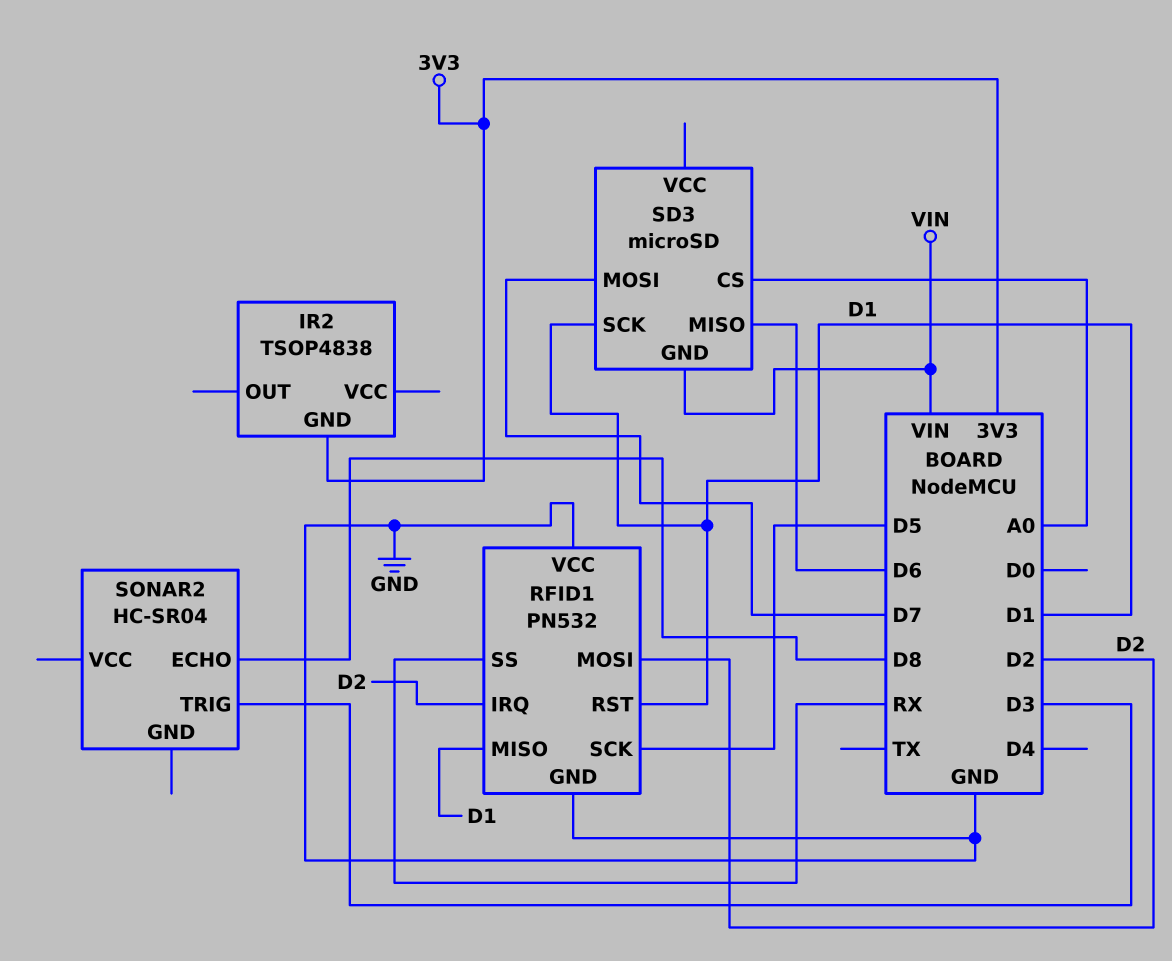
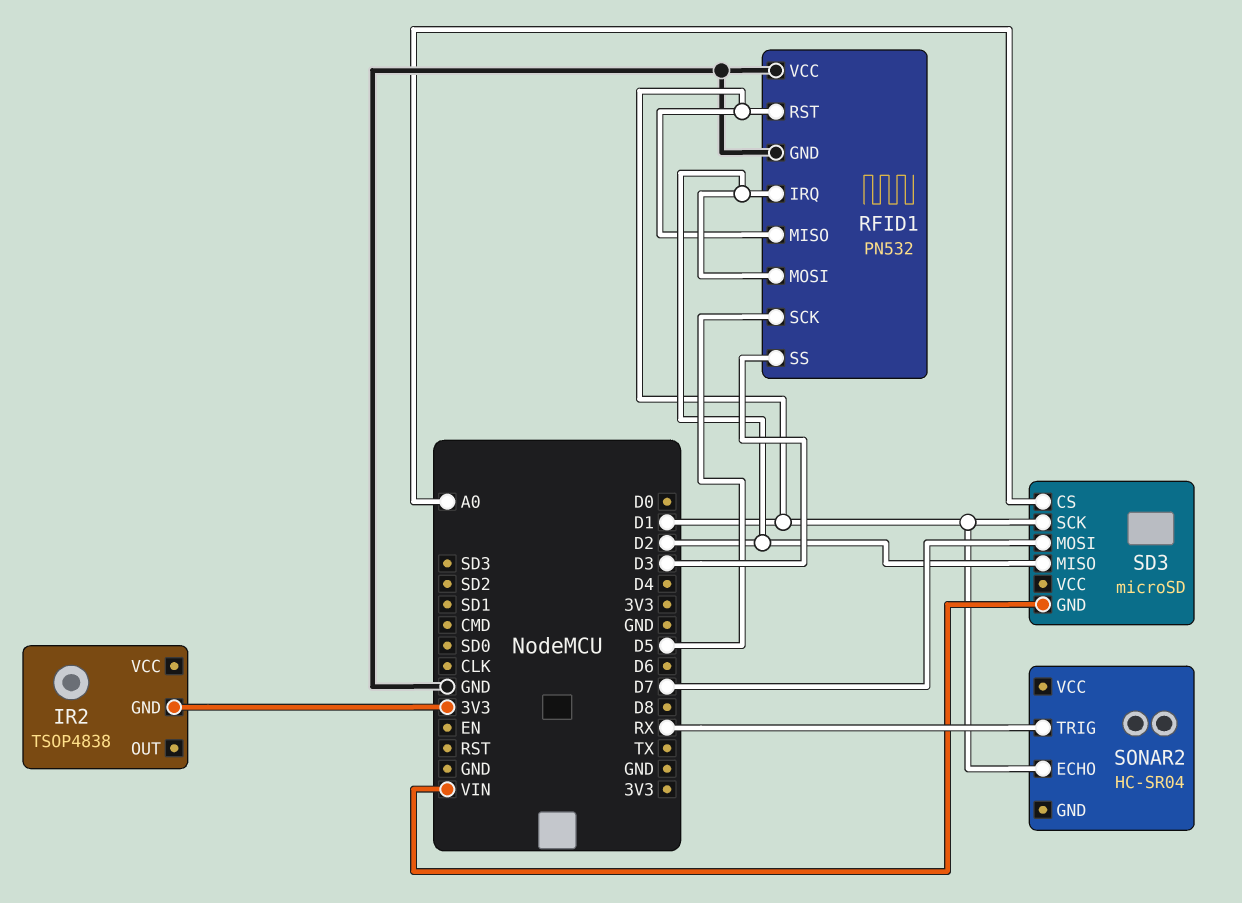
RFID1 pin SS: RX -> D3
SD3 pin MISO: D6 -> D2
SONAR2 pin ECHO: D8 -> D1
SONAR2 pin TRIG: D3 -> RX

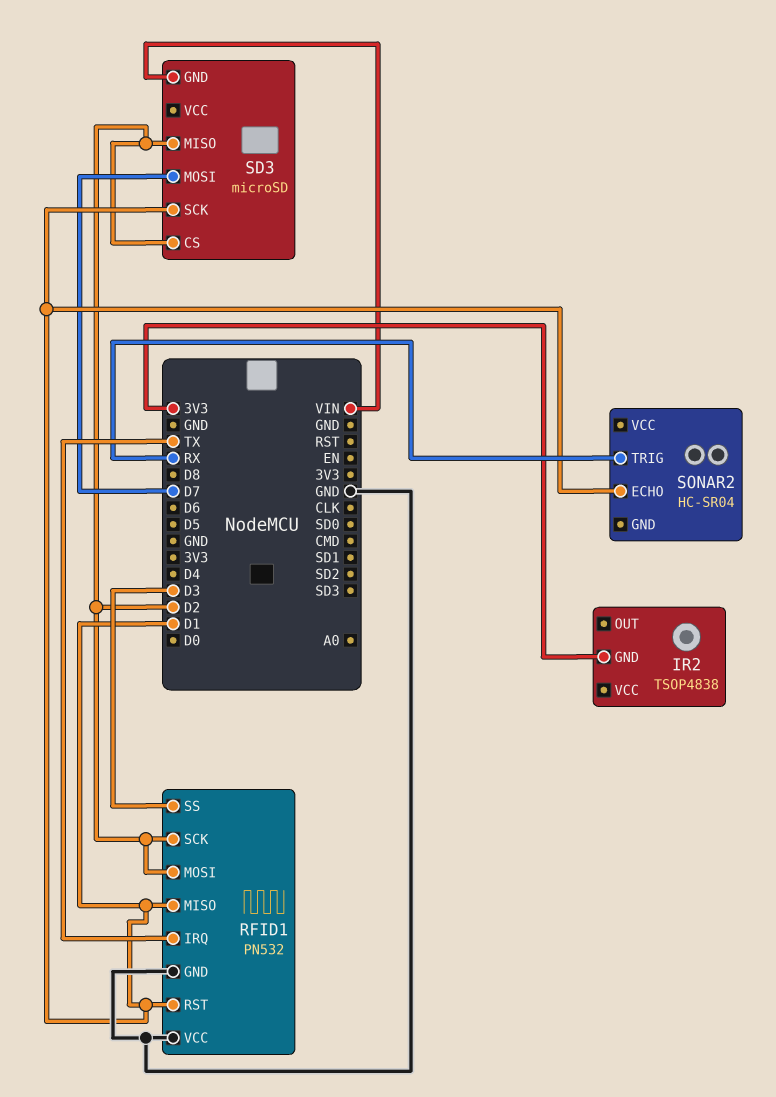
RFID1 pin IRQ: D2 -> TX
RFID1 pin SCK: D5 -> D2
SD3 pin CS: A0 -> D2

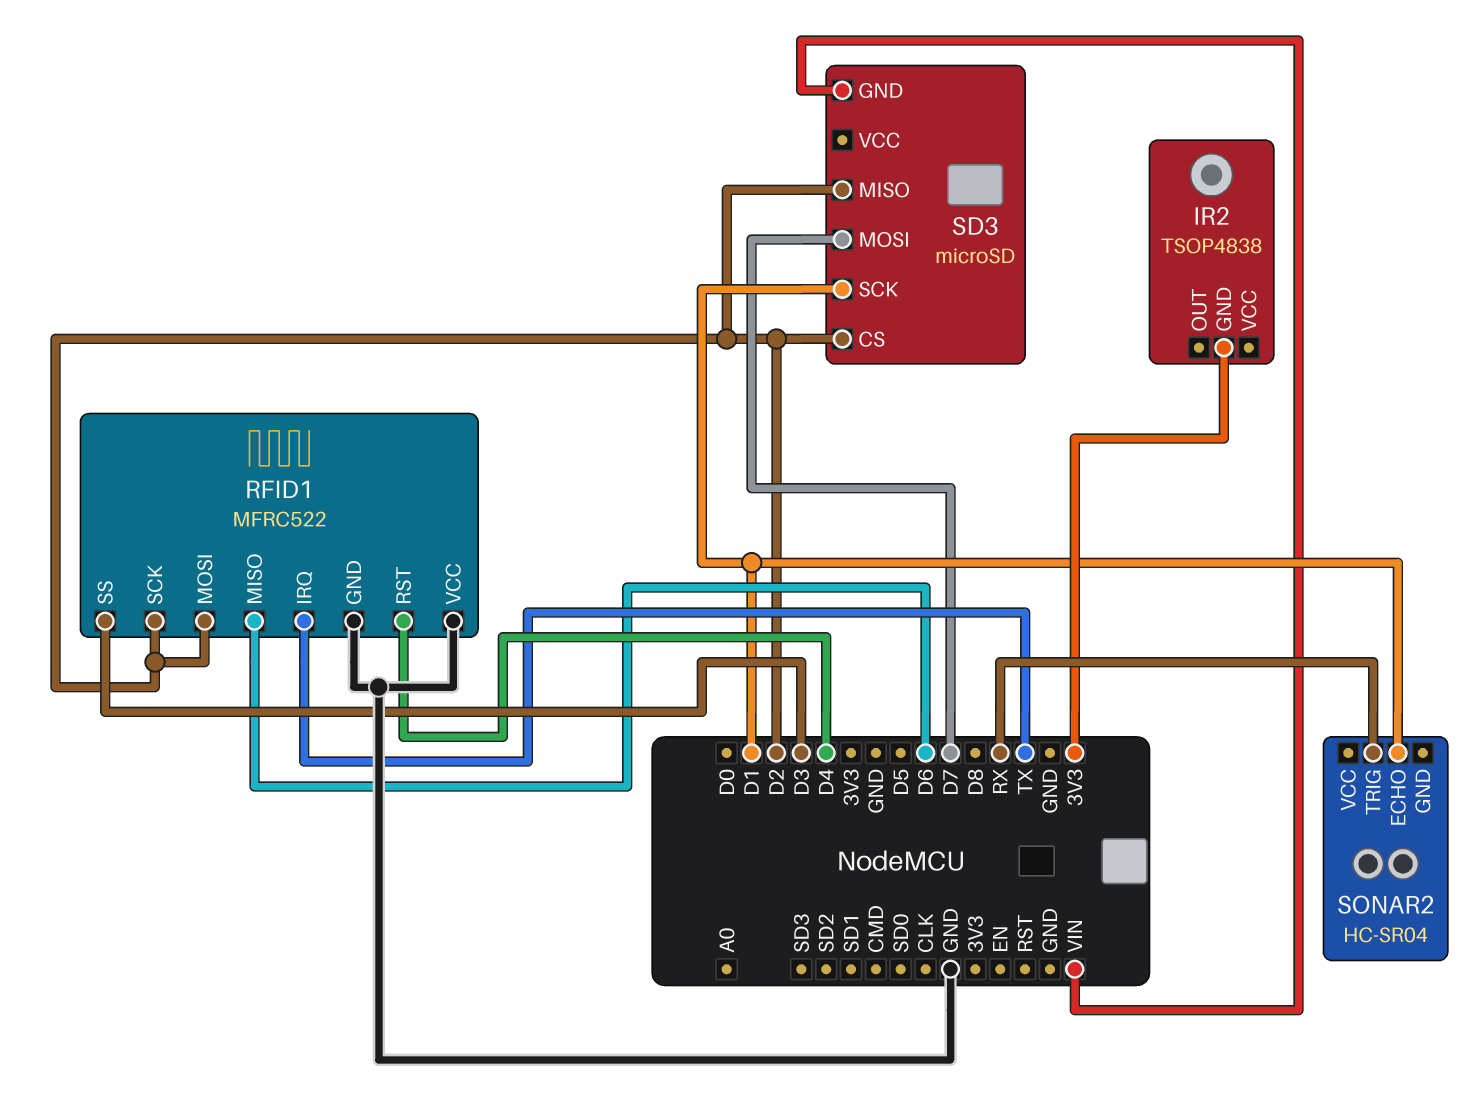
RFID1: PN532 -> MFRC522
RFID1 pin MISO: D1 -> D6
RFID1 pin RST: D1 -> D4

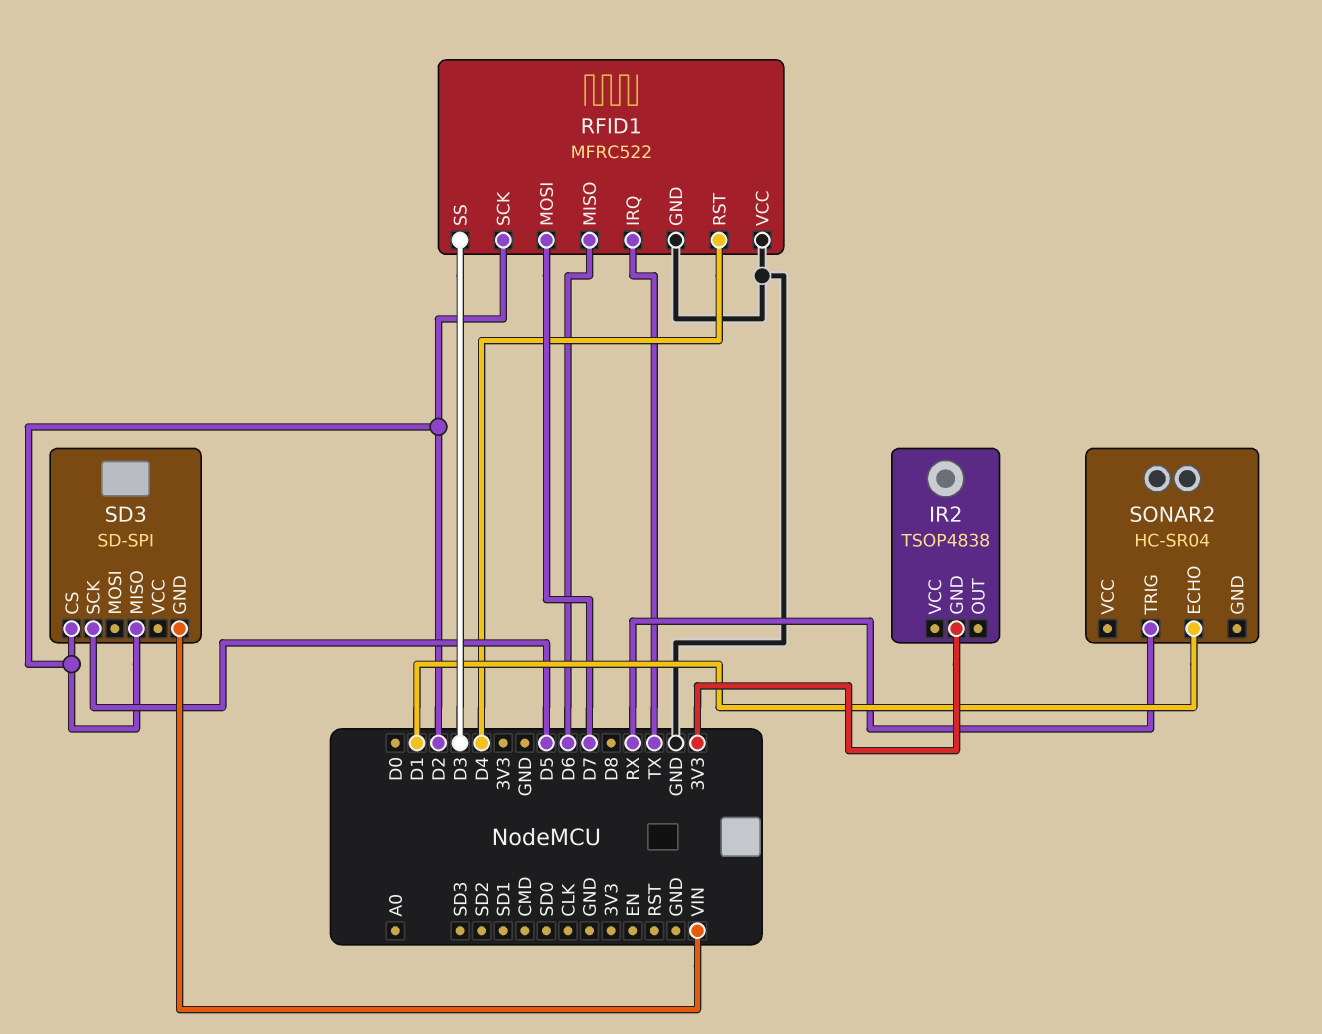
RFID1 pin MOSI: D2 -> D7
SD3: microSD -> SD-SPI
SD3 pin MOSI: D7 -> none
SD3 pin SCK: D1 -> D5

